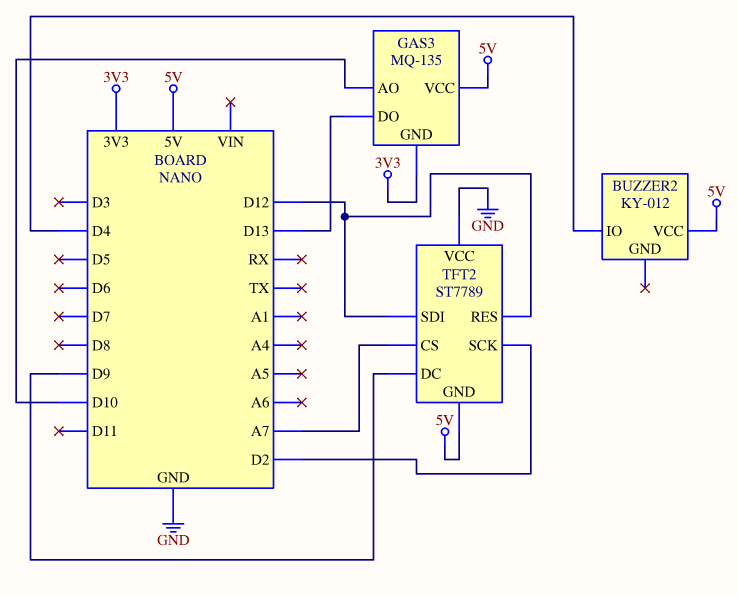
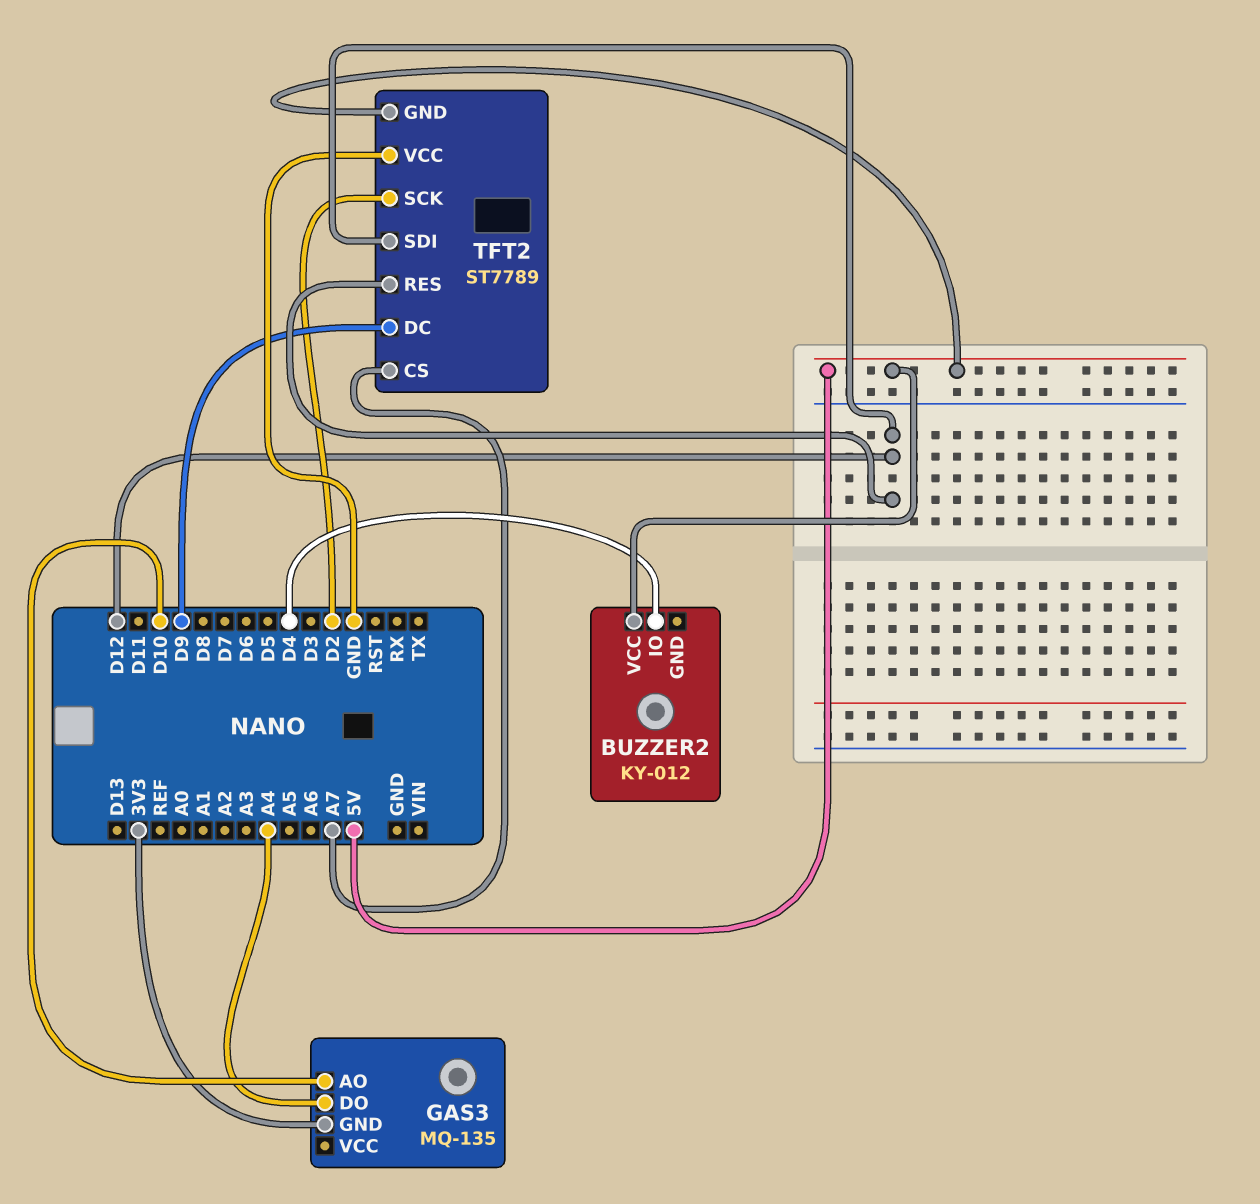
GAS3 pin DO: D13 -> A4
GAS3 pin VCC: 5V -> none

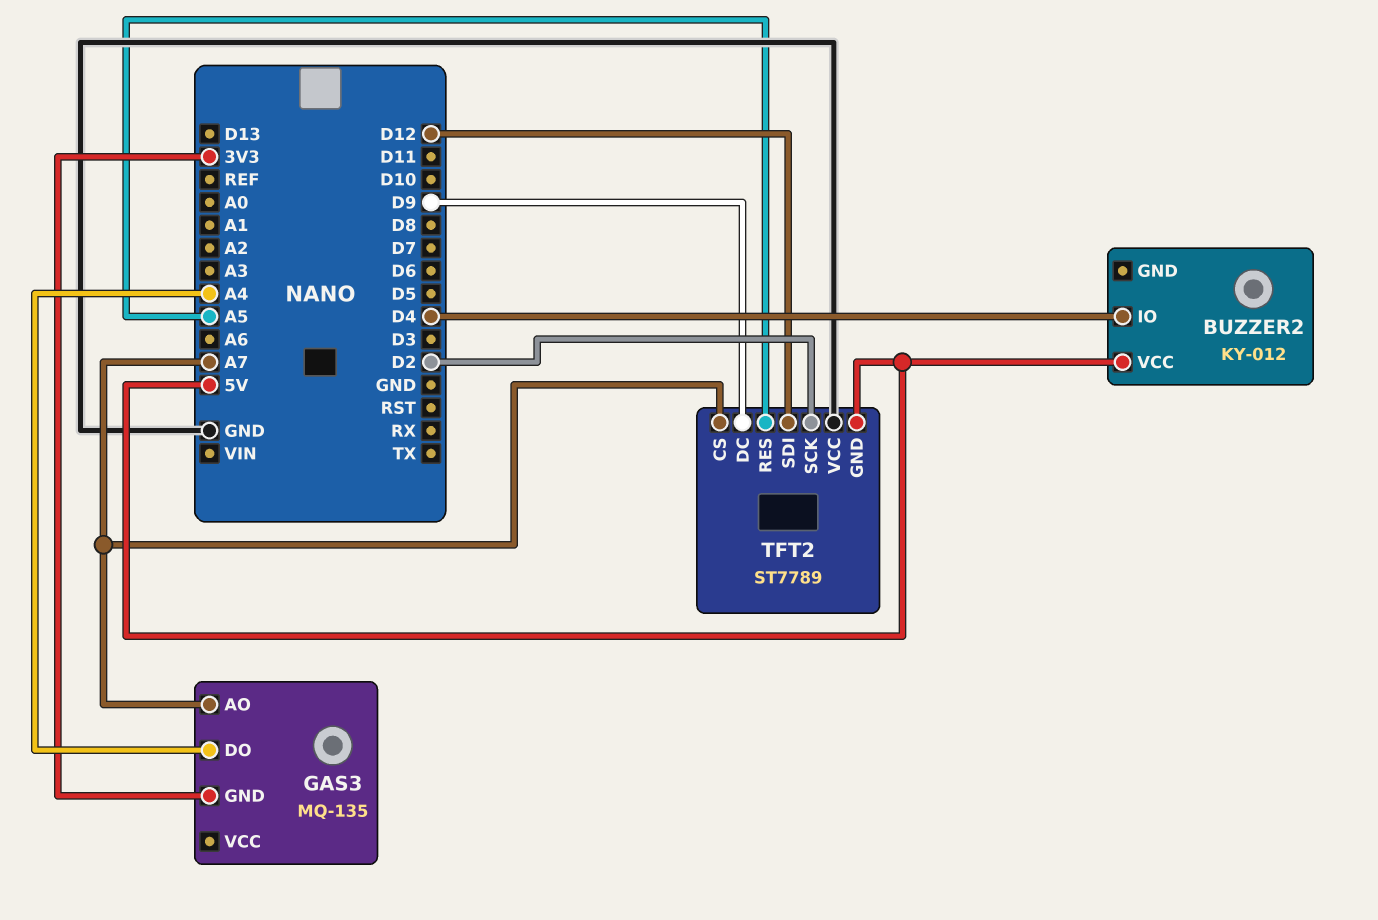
GAS3 pin AO: D10 -> A7
TFT2 pin RES: D12 -> A5

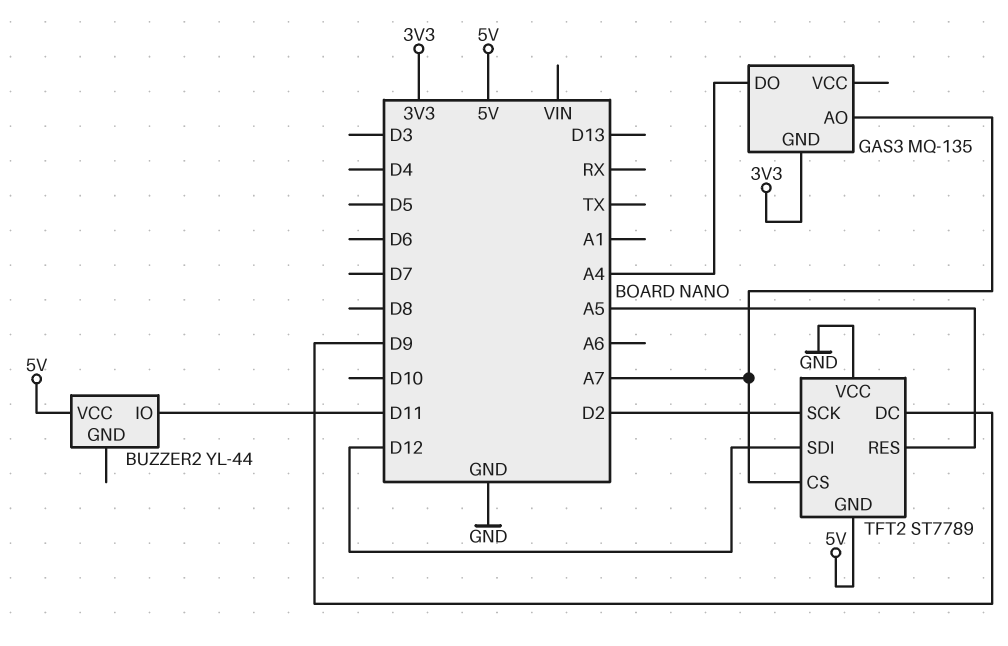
BUZZER2: KY-012 -> YL-44
BUZZER2 pin IO: D4 -> D11

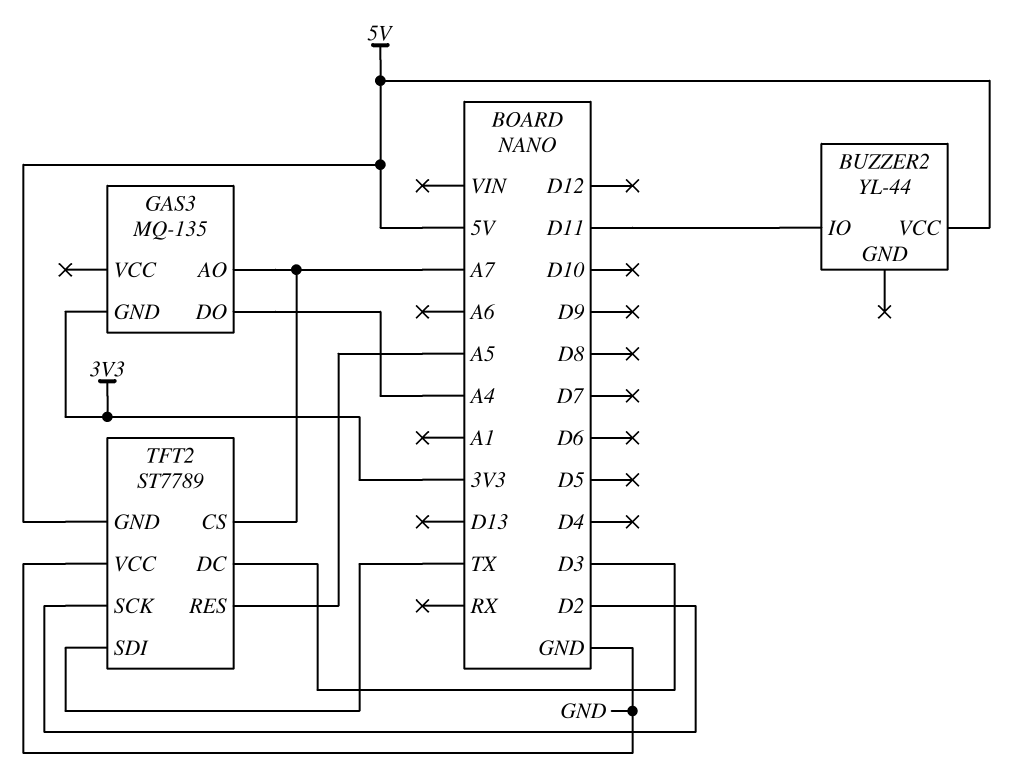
TFT2 pin DC: D9 -> D3
TFT2 pin SDI: D12 -> TX

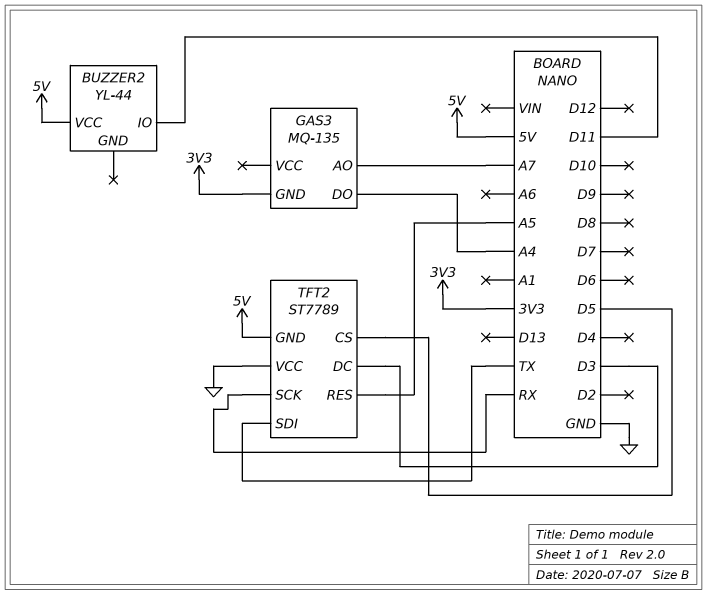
TFT2 pin CS: A7 -> D5
TFT2 pin SCK: D2 -> RX

